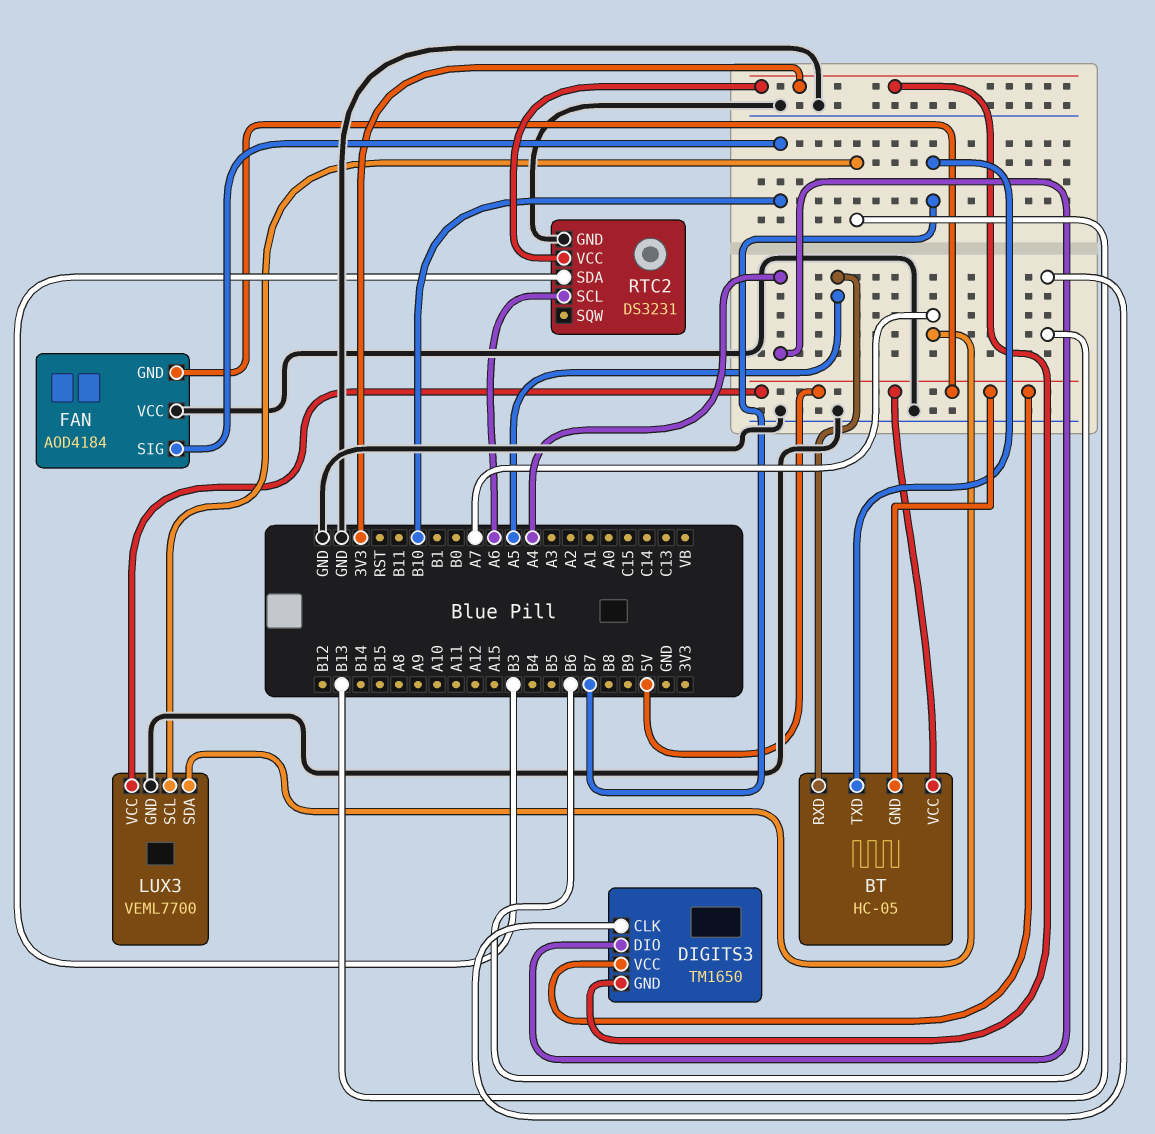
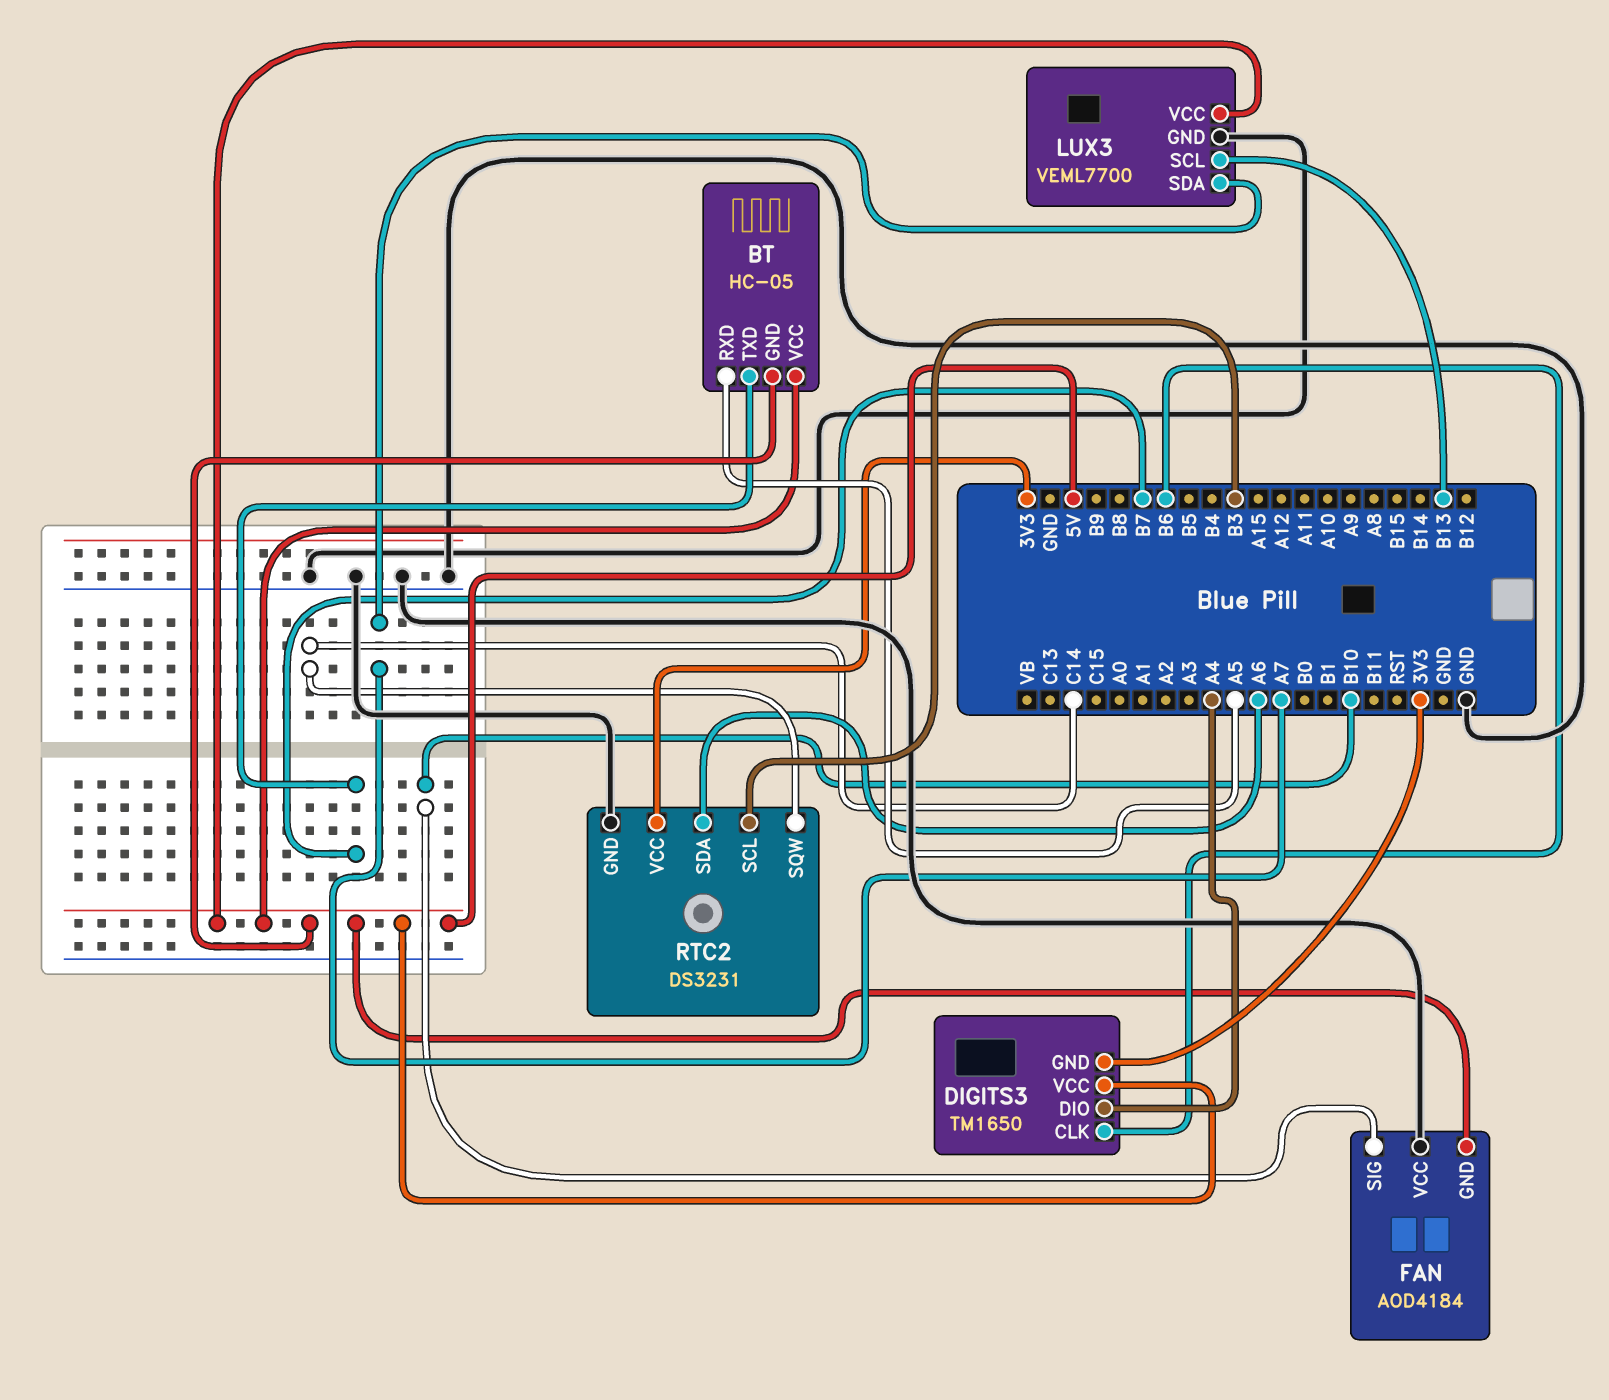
RTC2 pin SCL: A6 -> B3
RTC2 pin SDA: B3 -> A6
RTC2 pin SQW: none -> C14

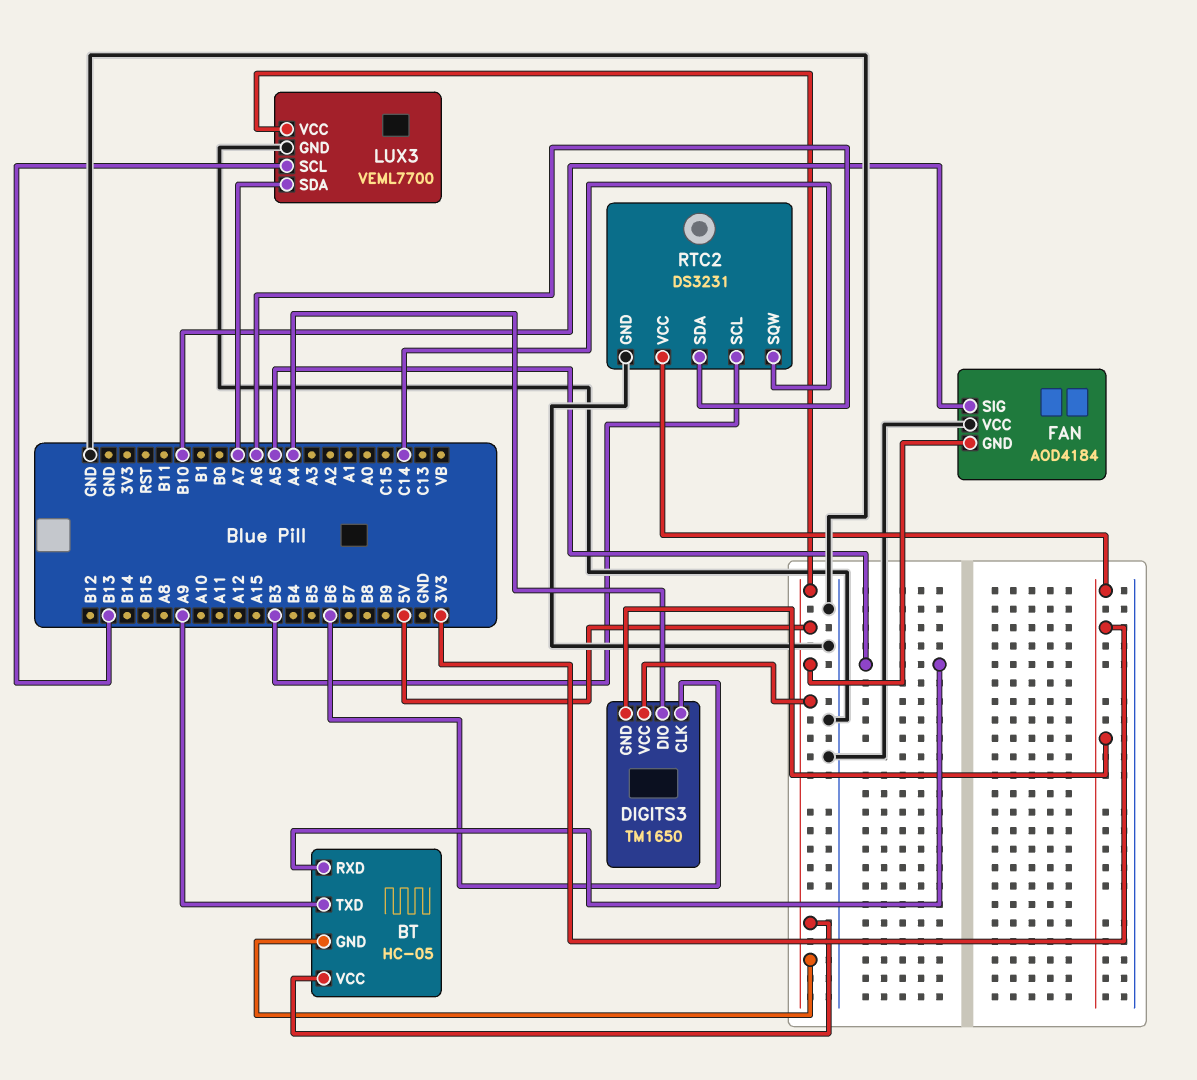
BT pin TXD: B7 -> A9

